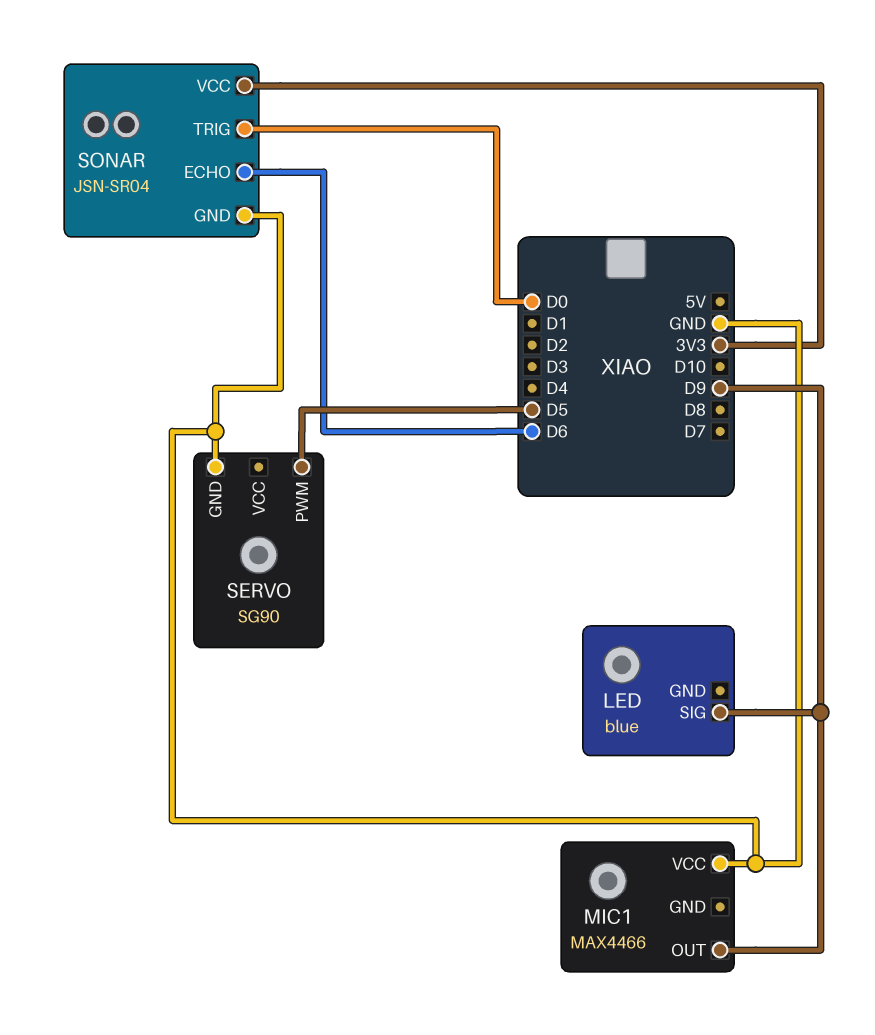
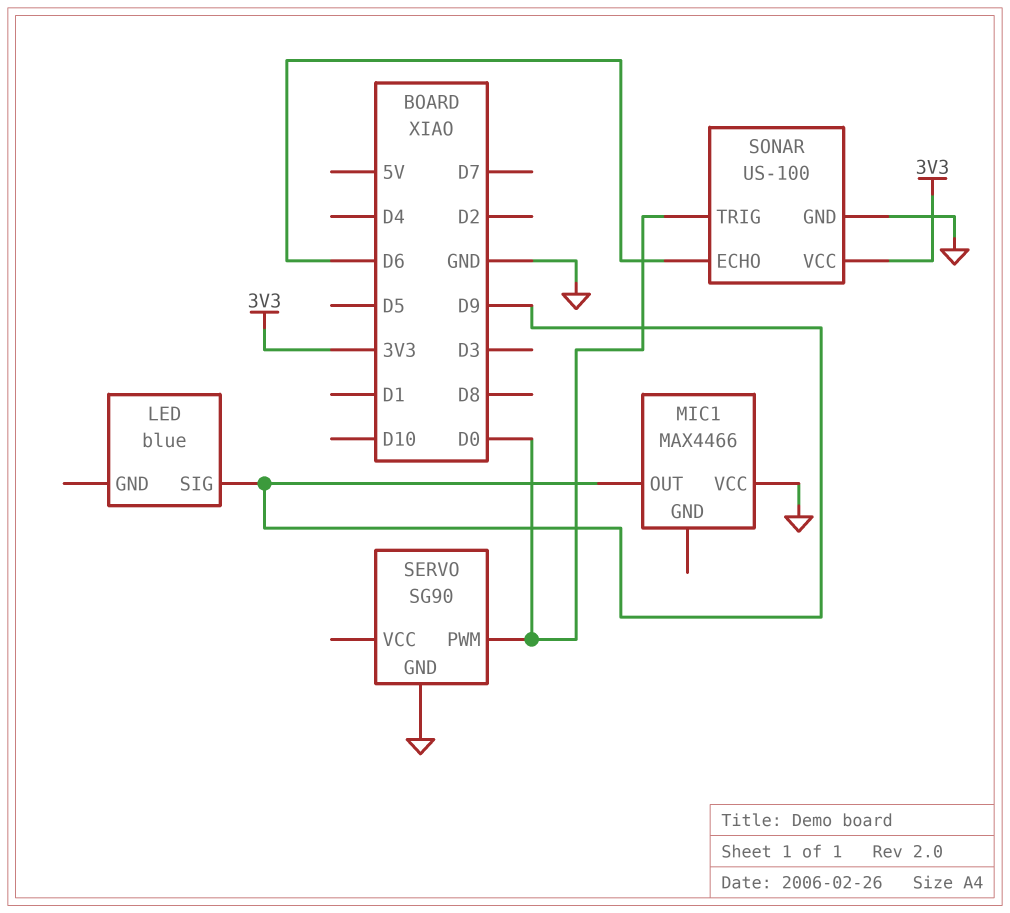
SERVO pin PWM: D5 -> D0
SONAR: JSN-SR04 -> US-100

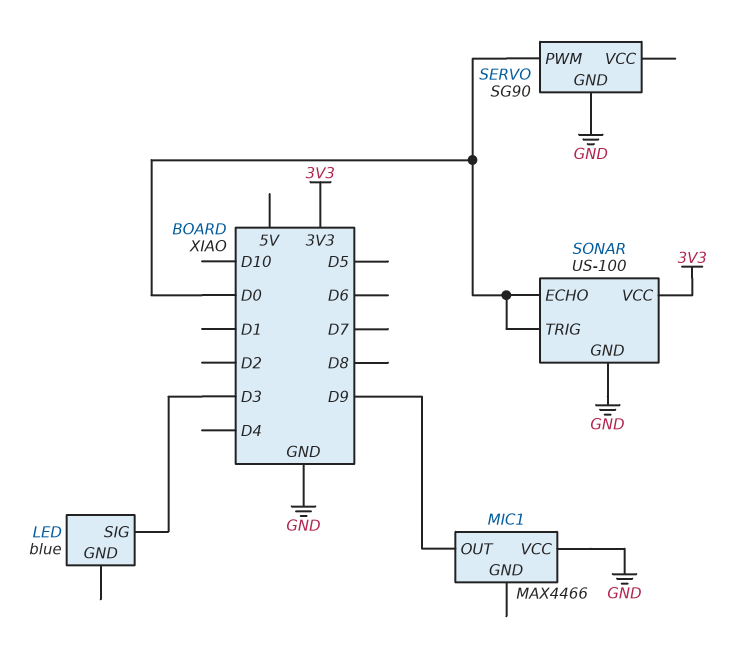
LED pin SIG: D9 -> D3
SONAR pin ECHO: D6 -> D0

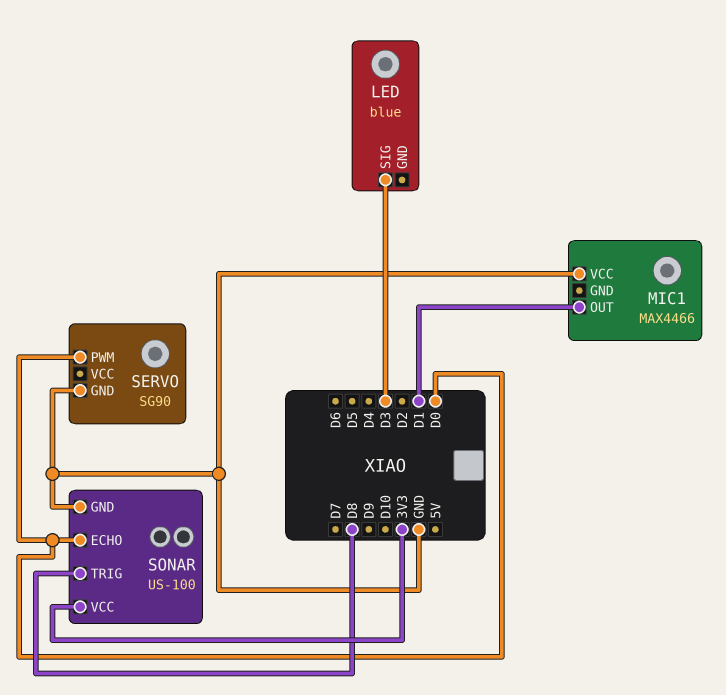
MIC1 pin OUT: D9 -> D1
SONAR pin TRIG: D0 -> D8

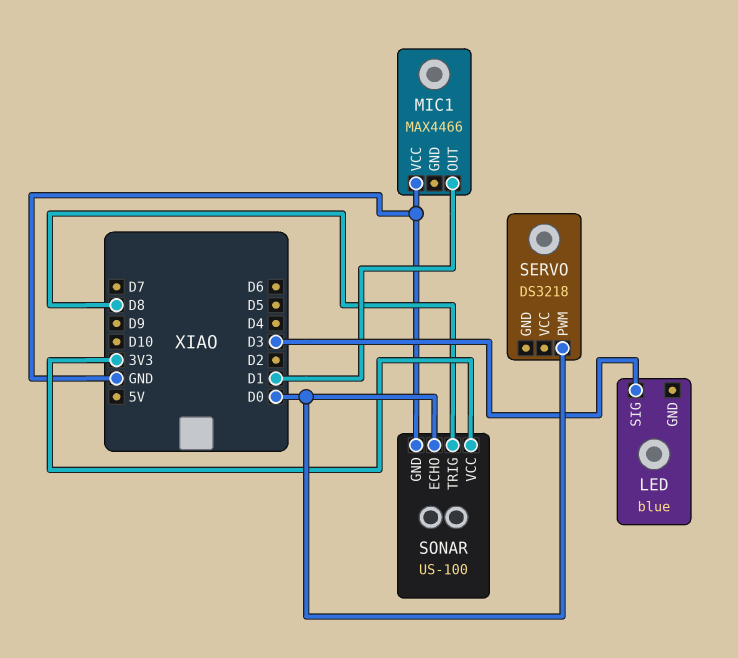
SERVO: SG90 -> DS3218
SERVO pin GND: GND -> none

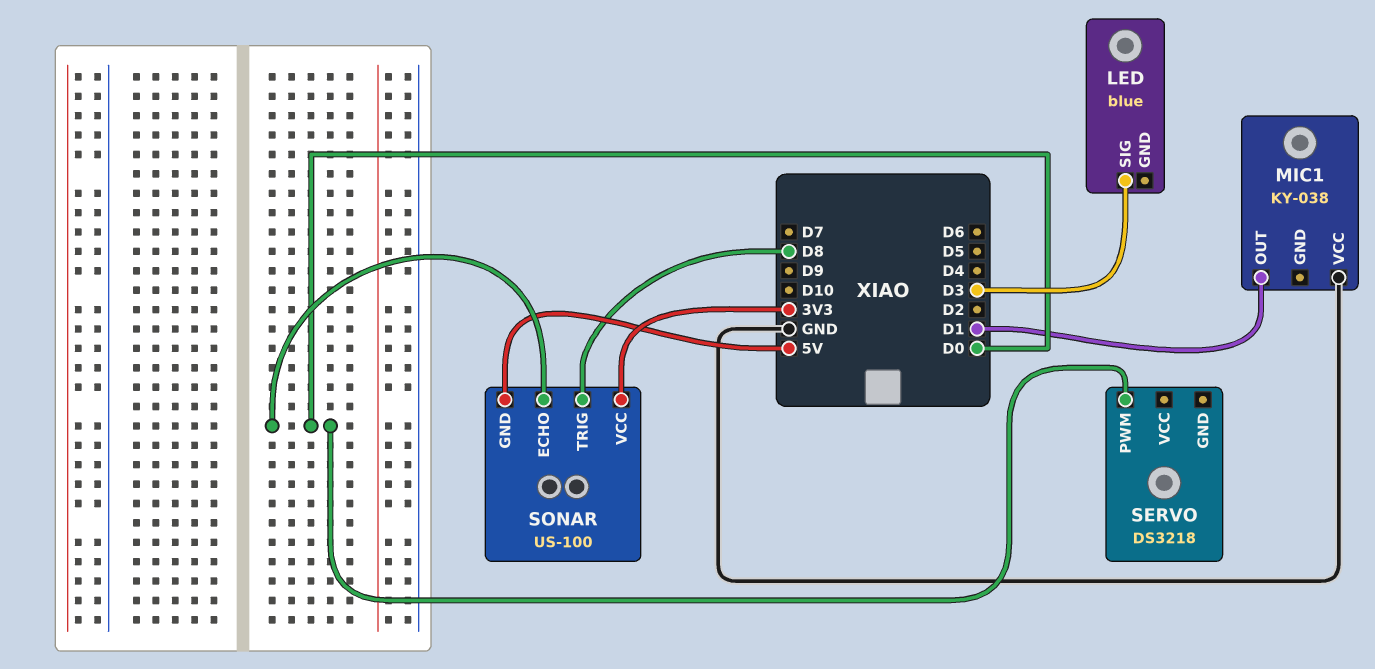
MIC1: MAX4466 -> KY-038
SONAR pin GND: GND -> 5V

